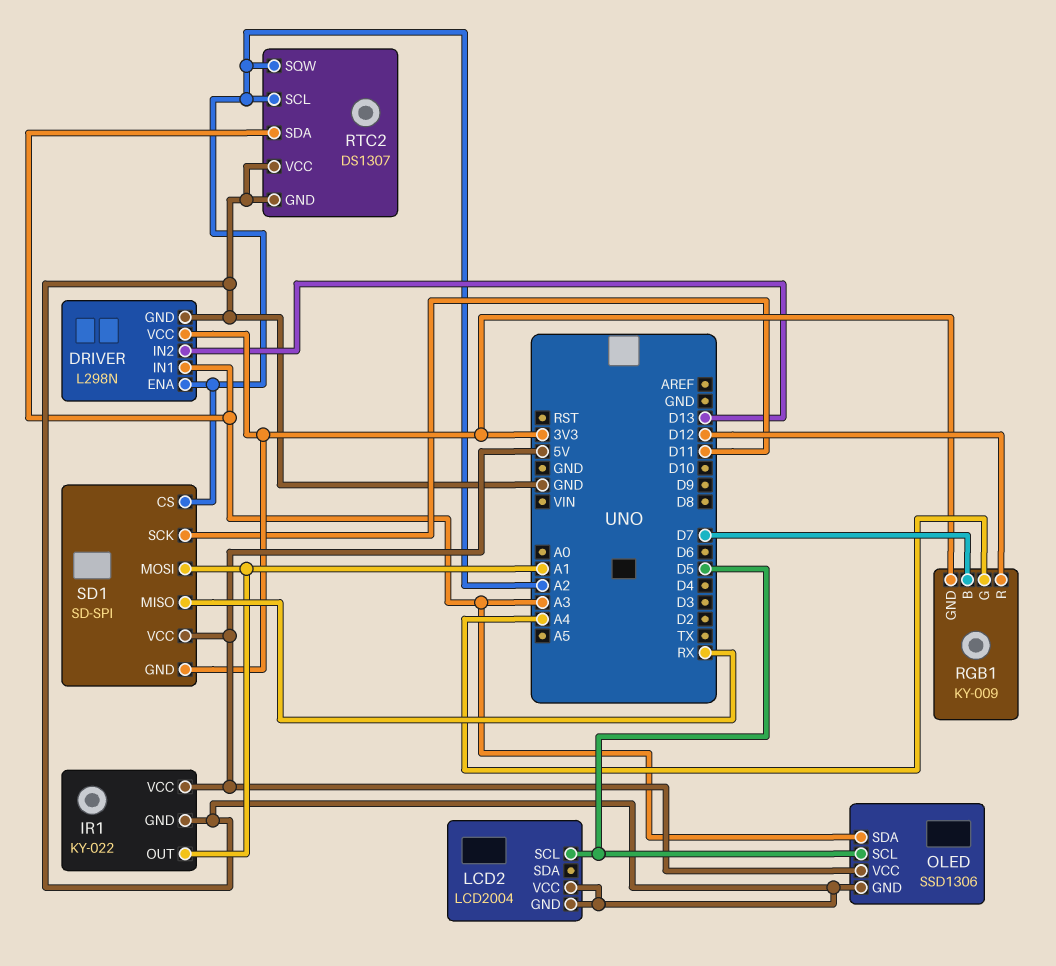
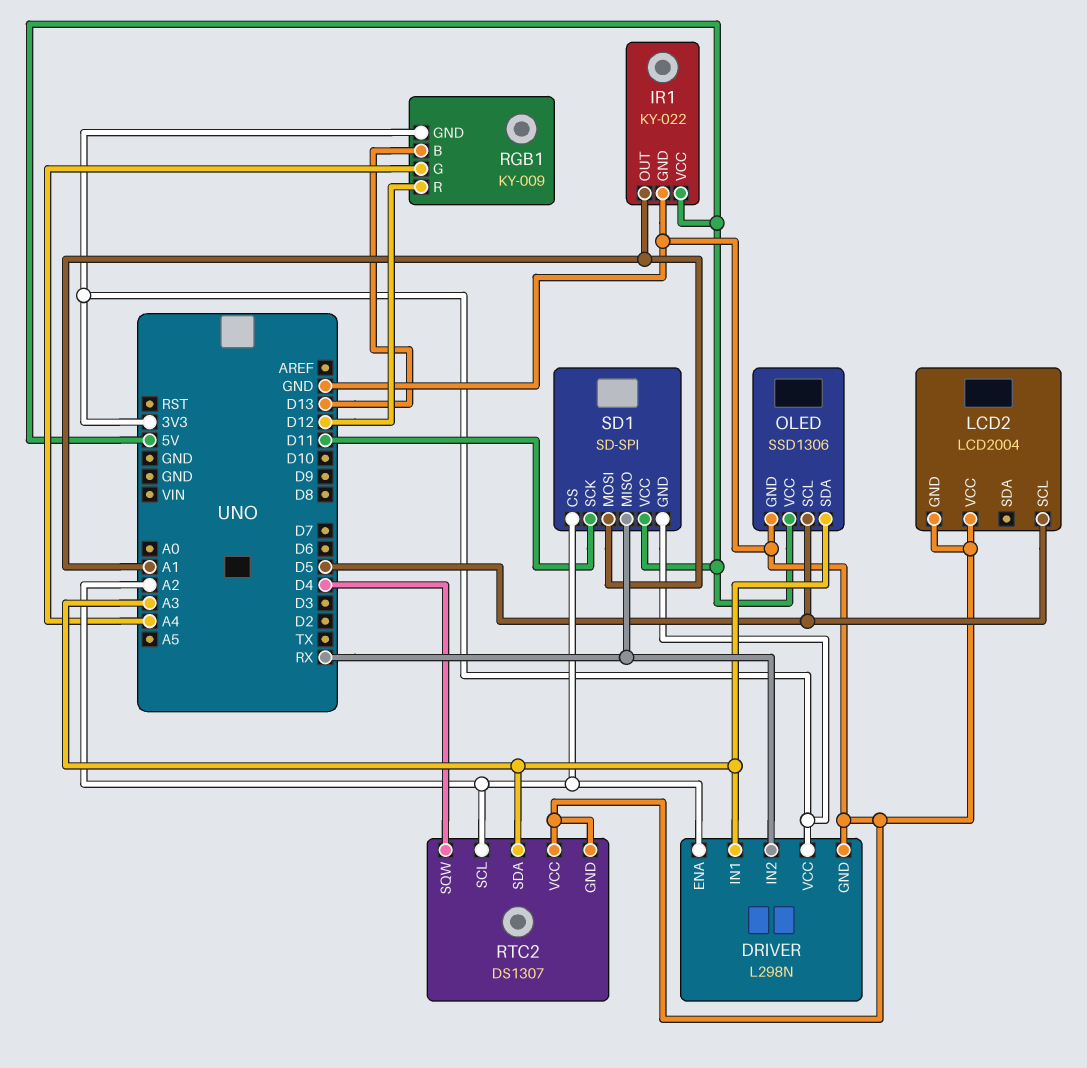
DRIVER pin IN2: D13 -> RX
RGB1 pin B: D7 -> D13
RTC2 pin SQW: A2 -> D4

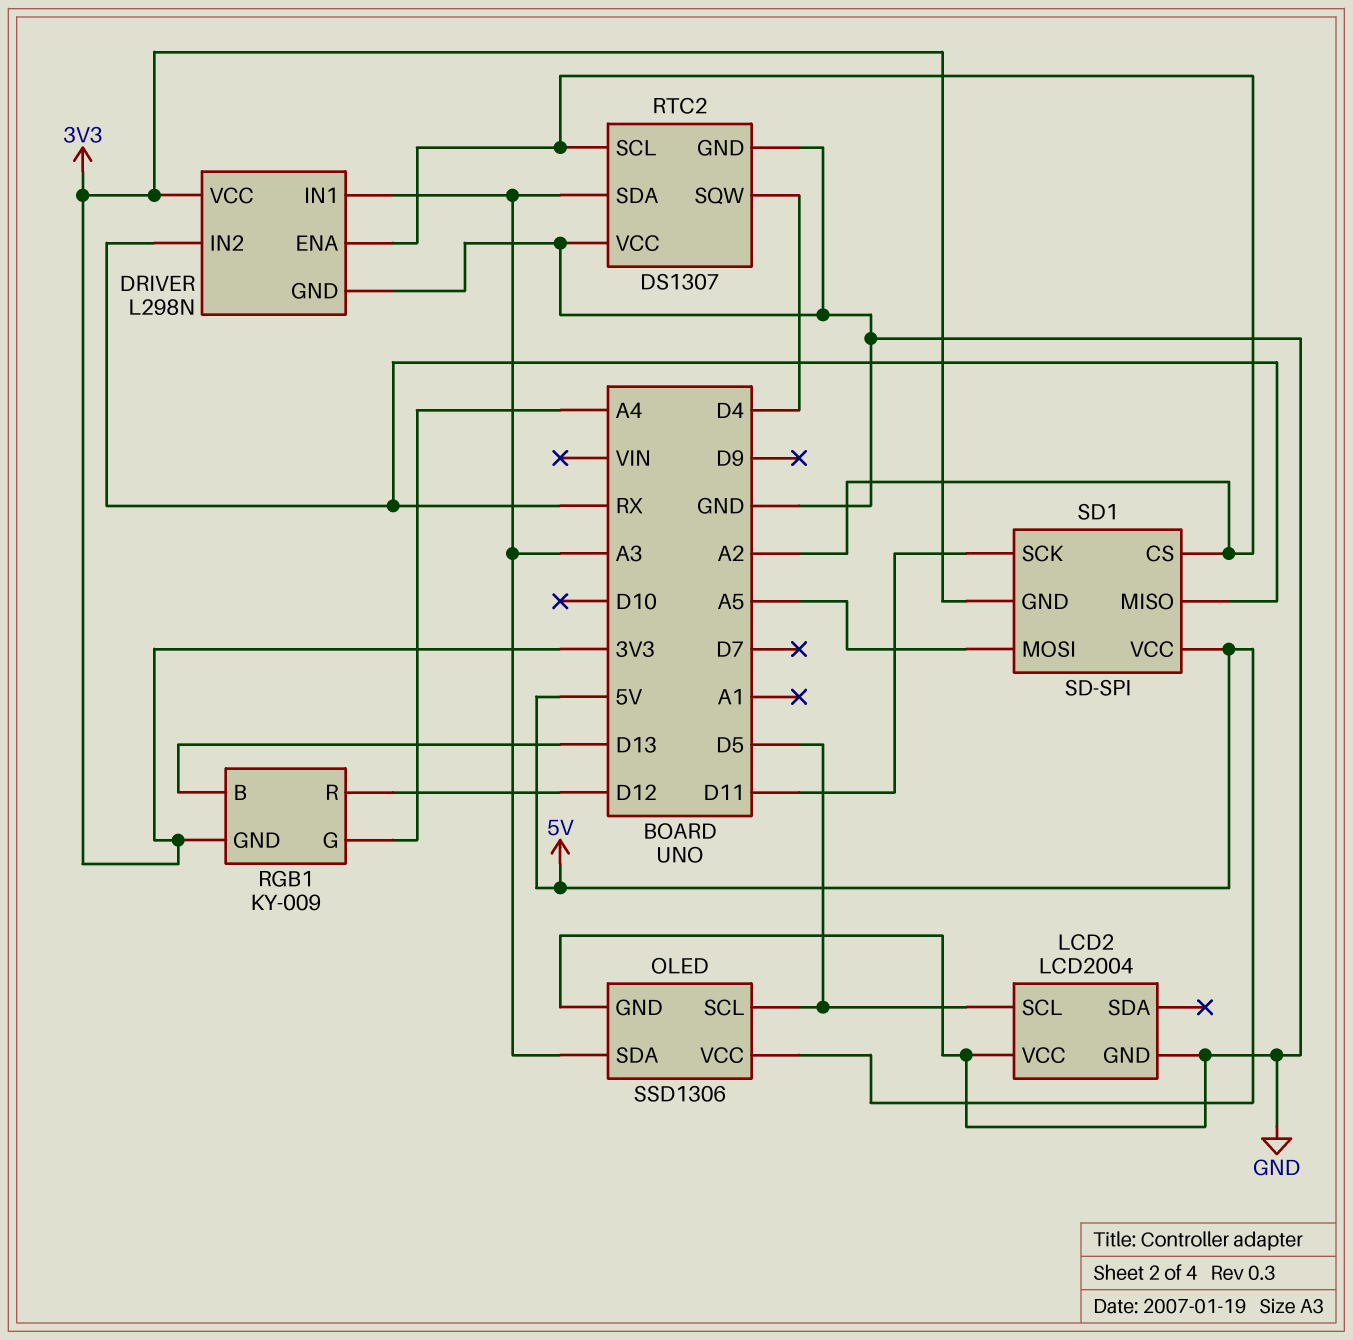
IR1: KY-022 -> none
IR1 pin GND: GND -> none
IR1 pin OUT: A1 -> none
IR1 pin VCC: 5V -> none
SD1 pin MOSI: A1 -> A5

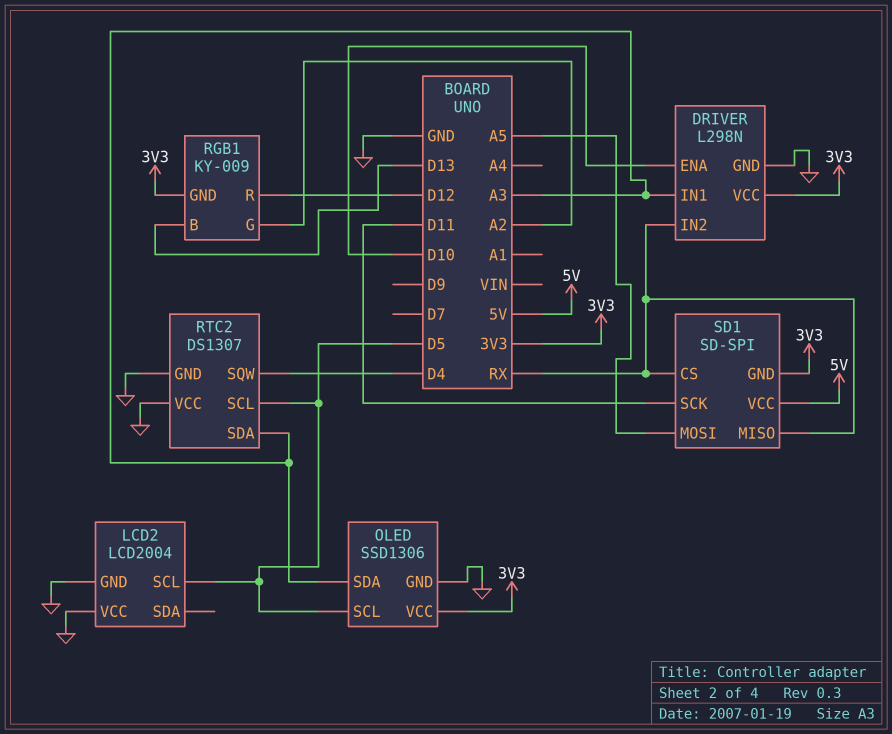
DRIVER pin ENA: A2 -> D10
OLED pin VCC: 5V -> 3V3
RGB1 pin G: A4 -> A2
RTC2 pin SCL: A2 -> D5
SD1 pin CS: A2 -> RX

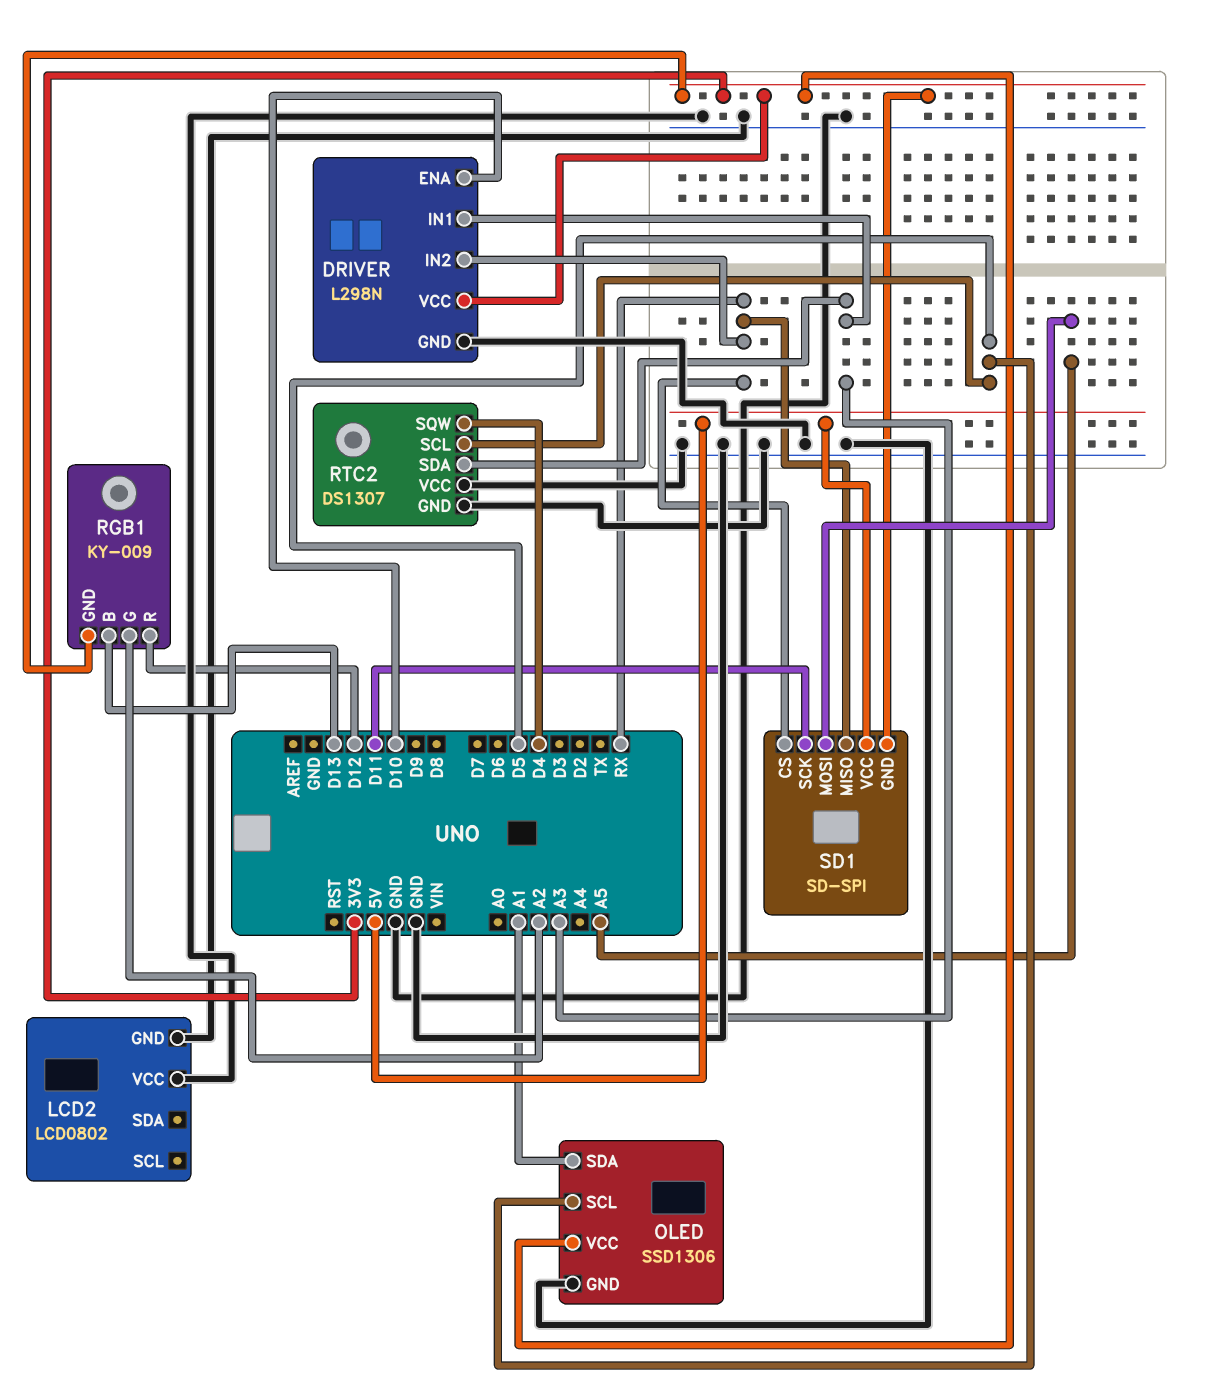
LCD2: LCD2004 -> LCD0802
LCD2 pin SCL: D5 -> none
OLED pin SDA: A3 -> A1

